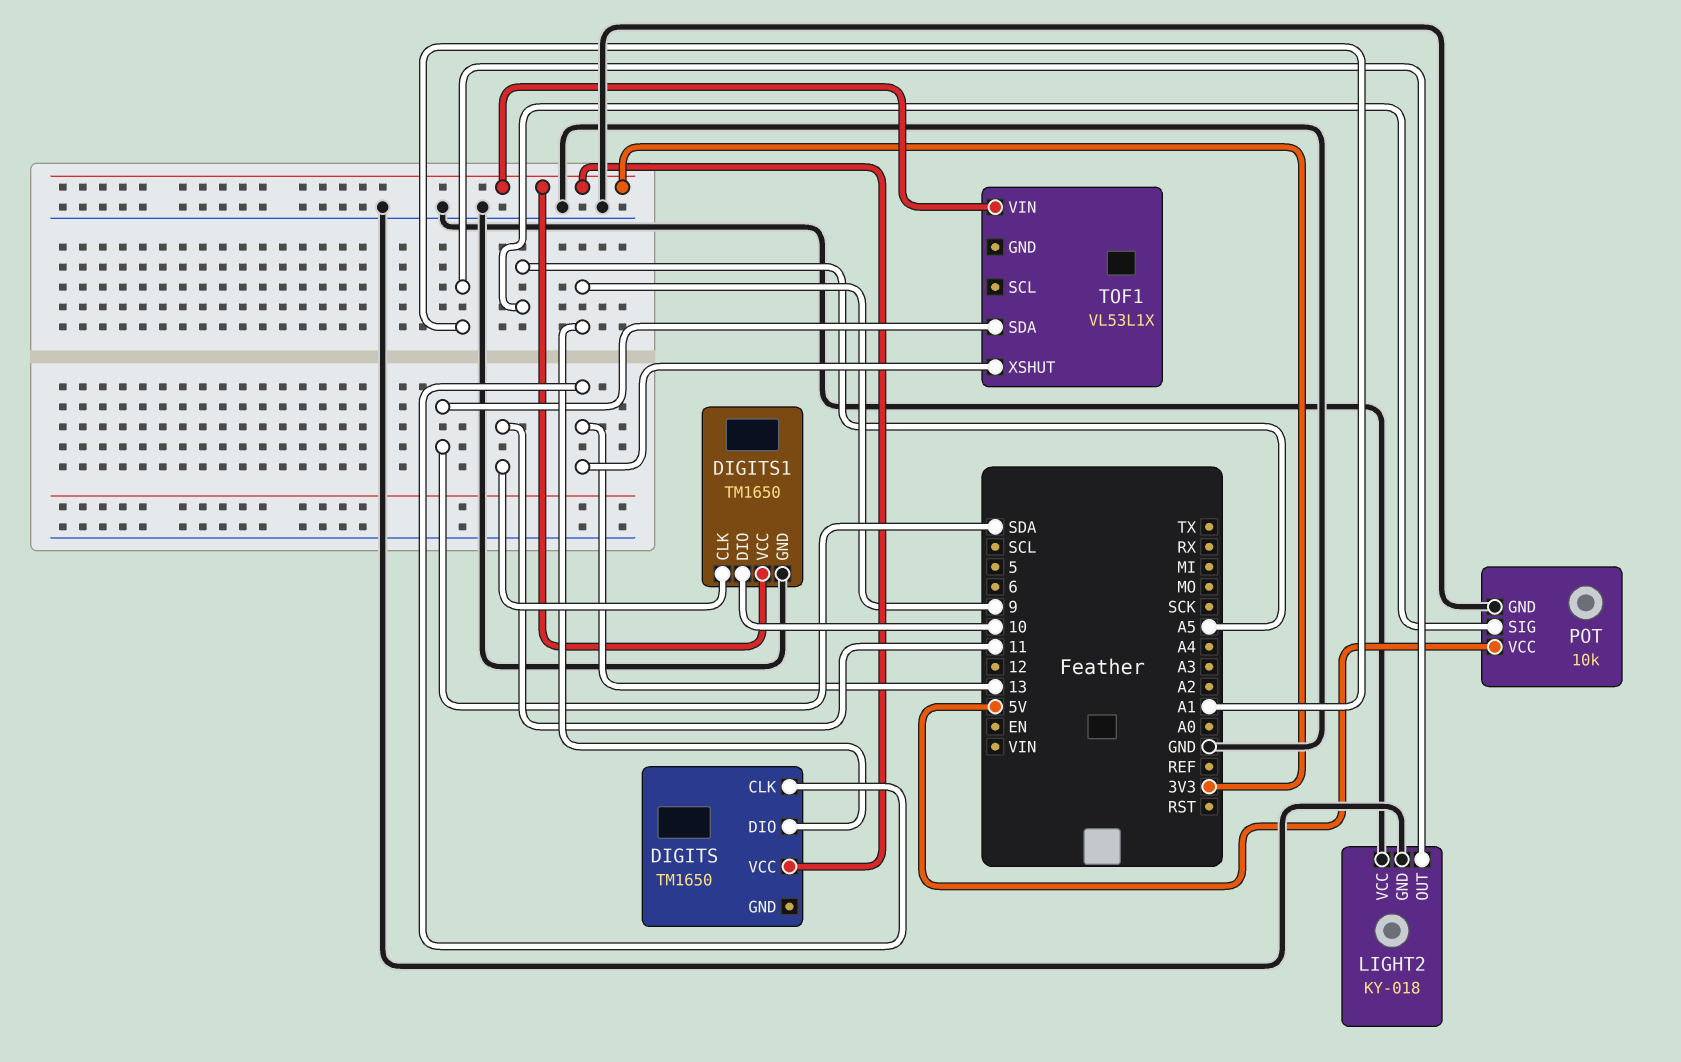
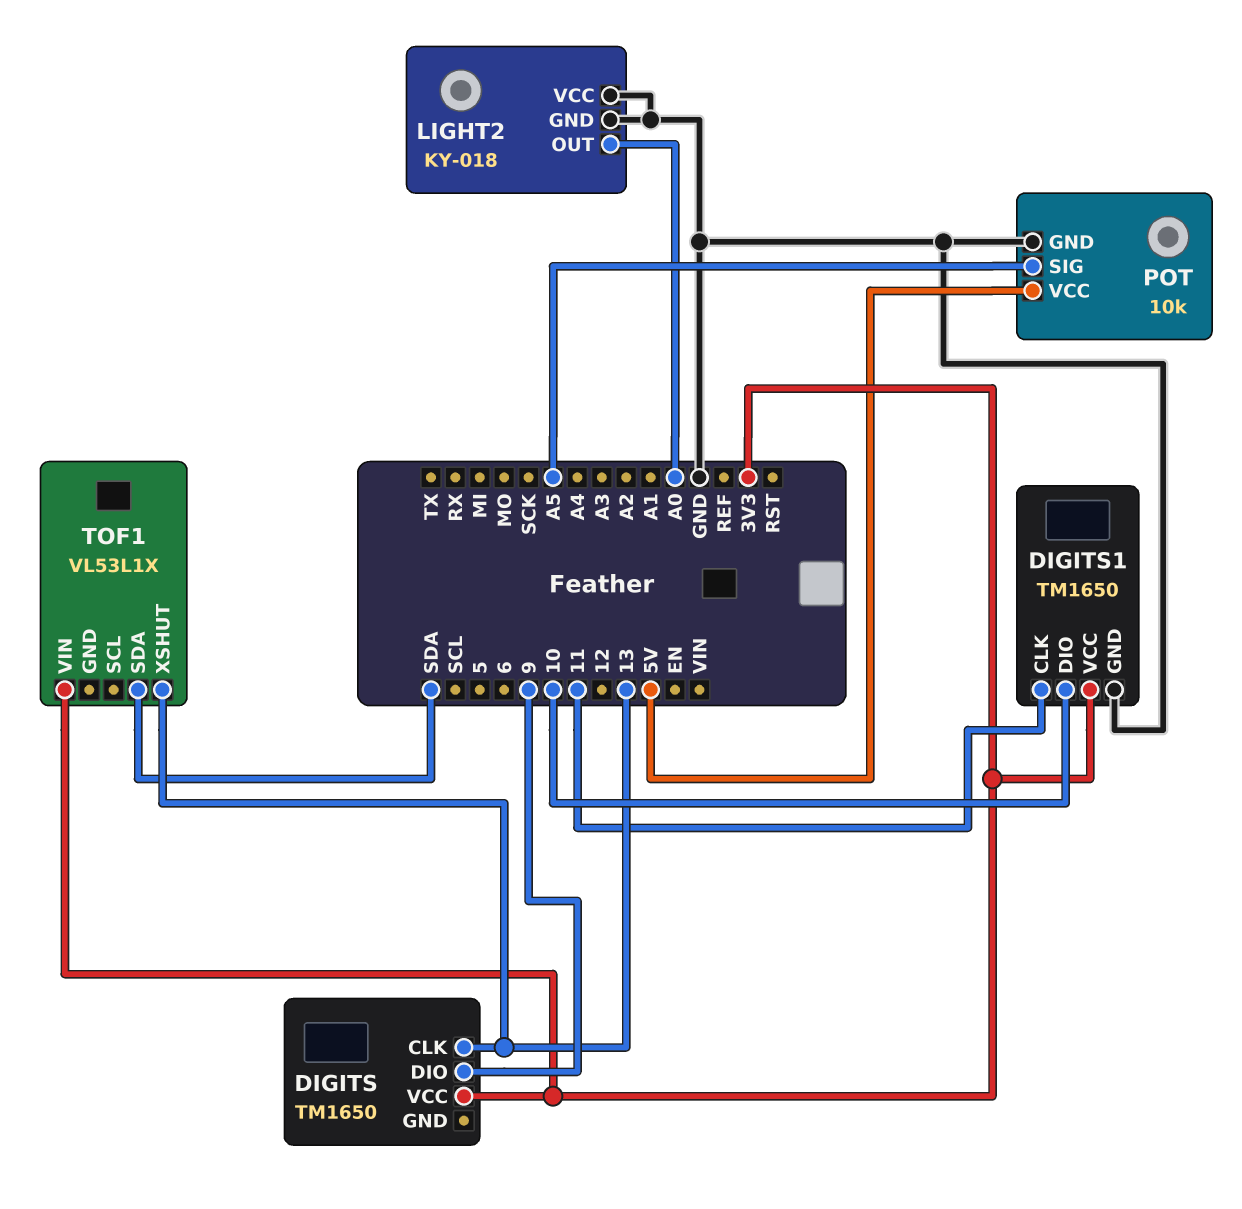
LIGHT2 pin OUT: A1 -> A0

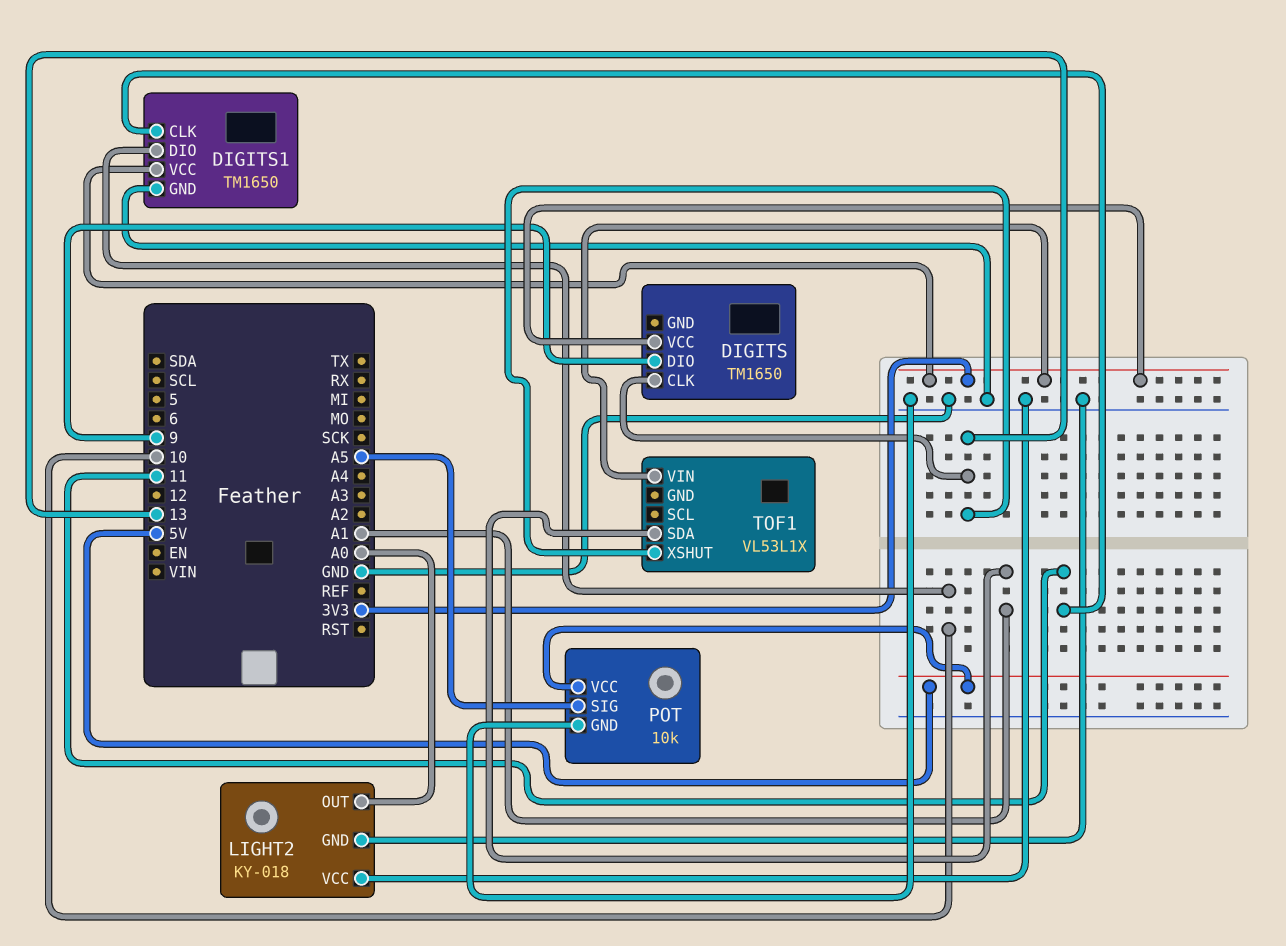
TOF1 pin SDA: SDA -> A1

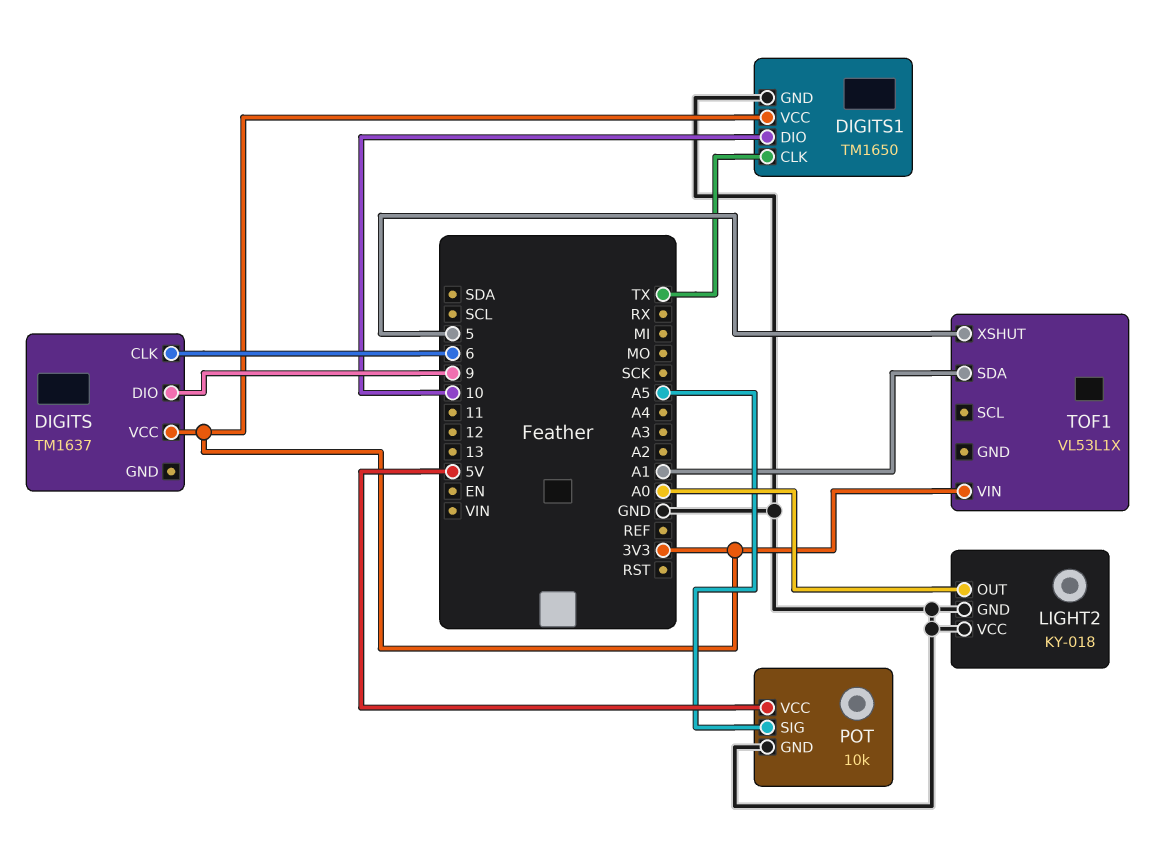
DIGITS: TM1650 -> TM1637
DIGITS pin CLK: 13 -> 6
DIGITS1 pin CLK: 11 -> TX
TOF1 pin XSHUT: 13 -> 5

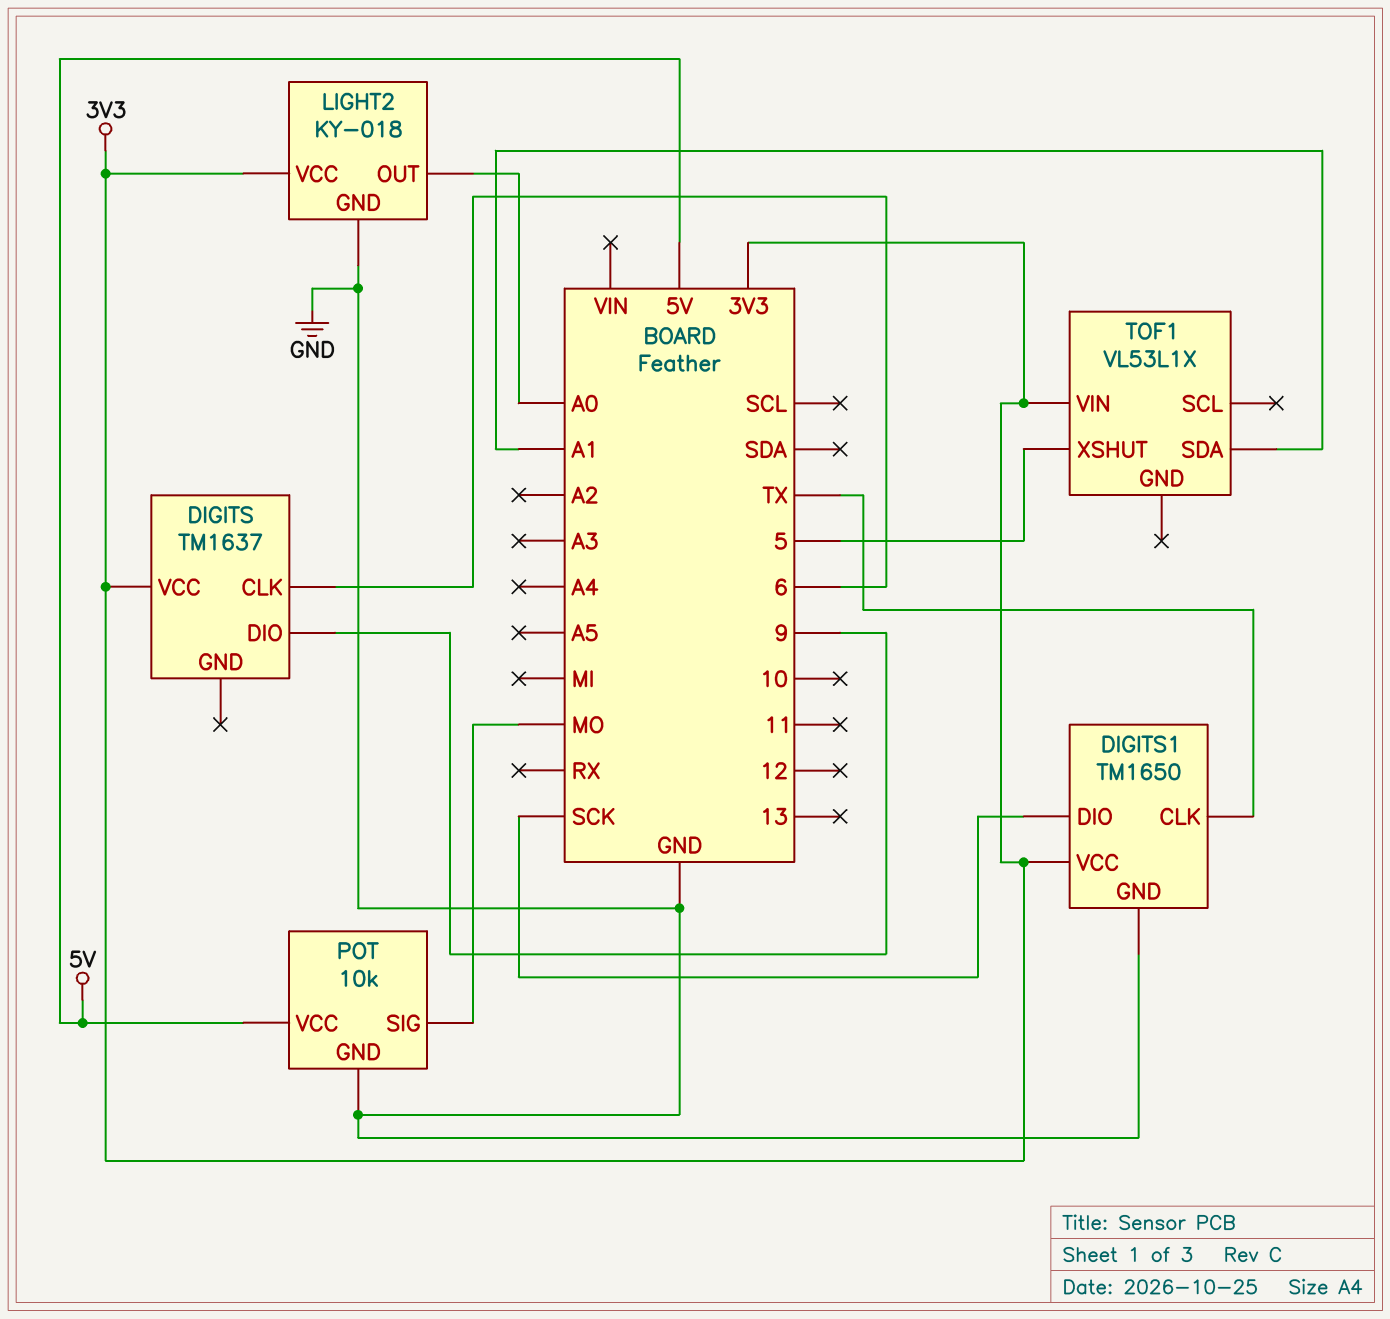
DIGITS1 pin DIO: 10 -> SCK
LIGHT2 pin VCC: GND -> 3V3
POT pin SIG: A5 -> MO

